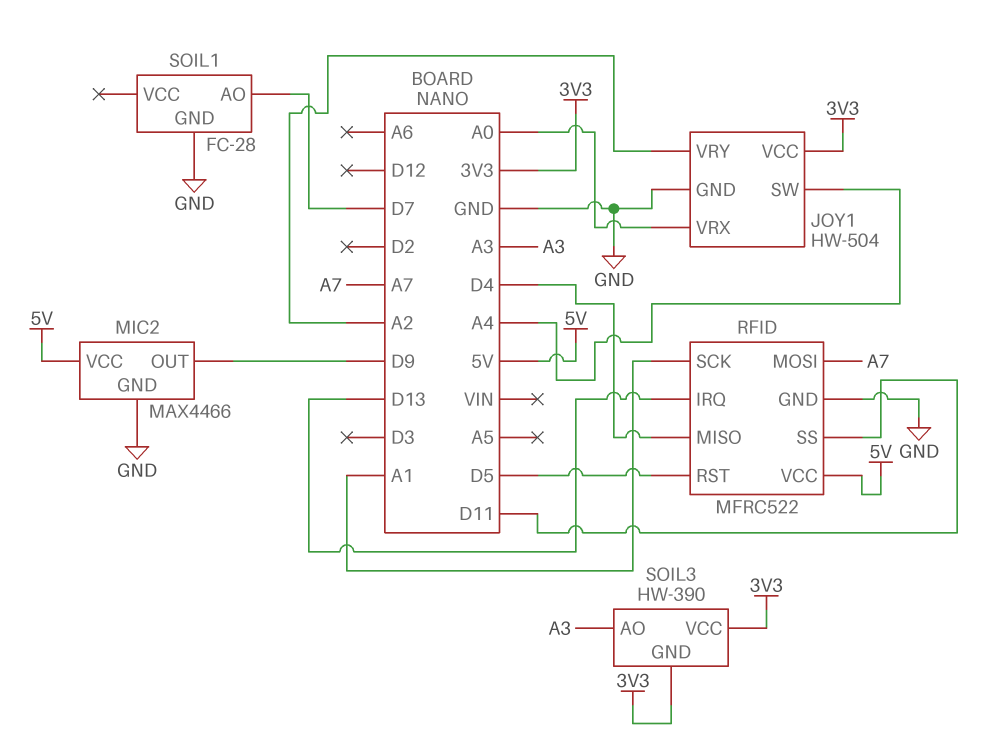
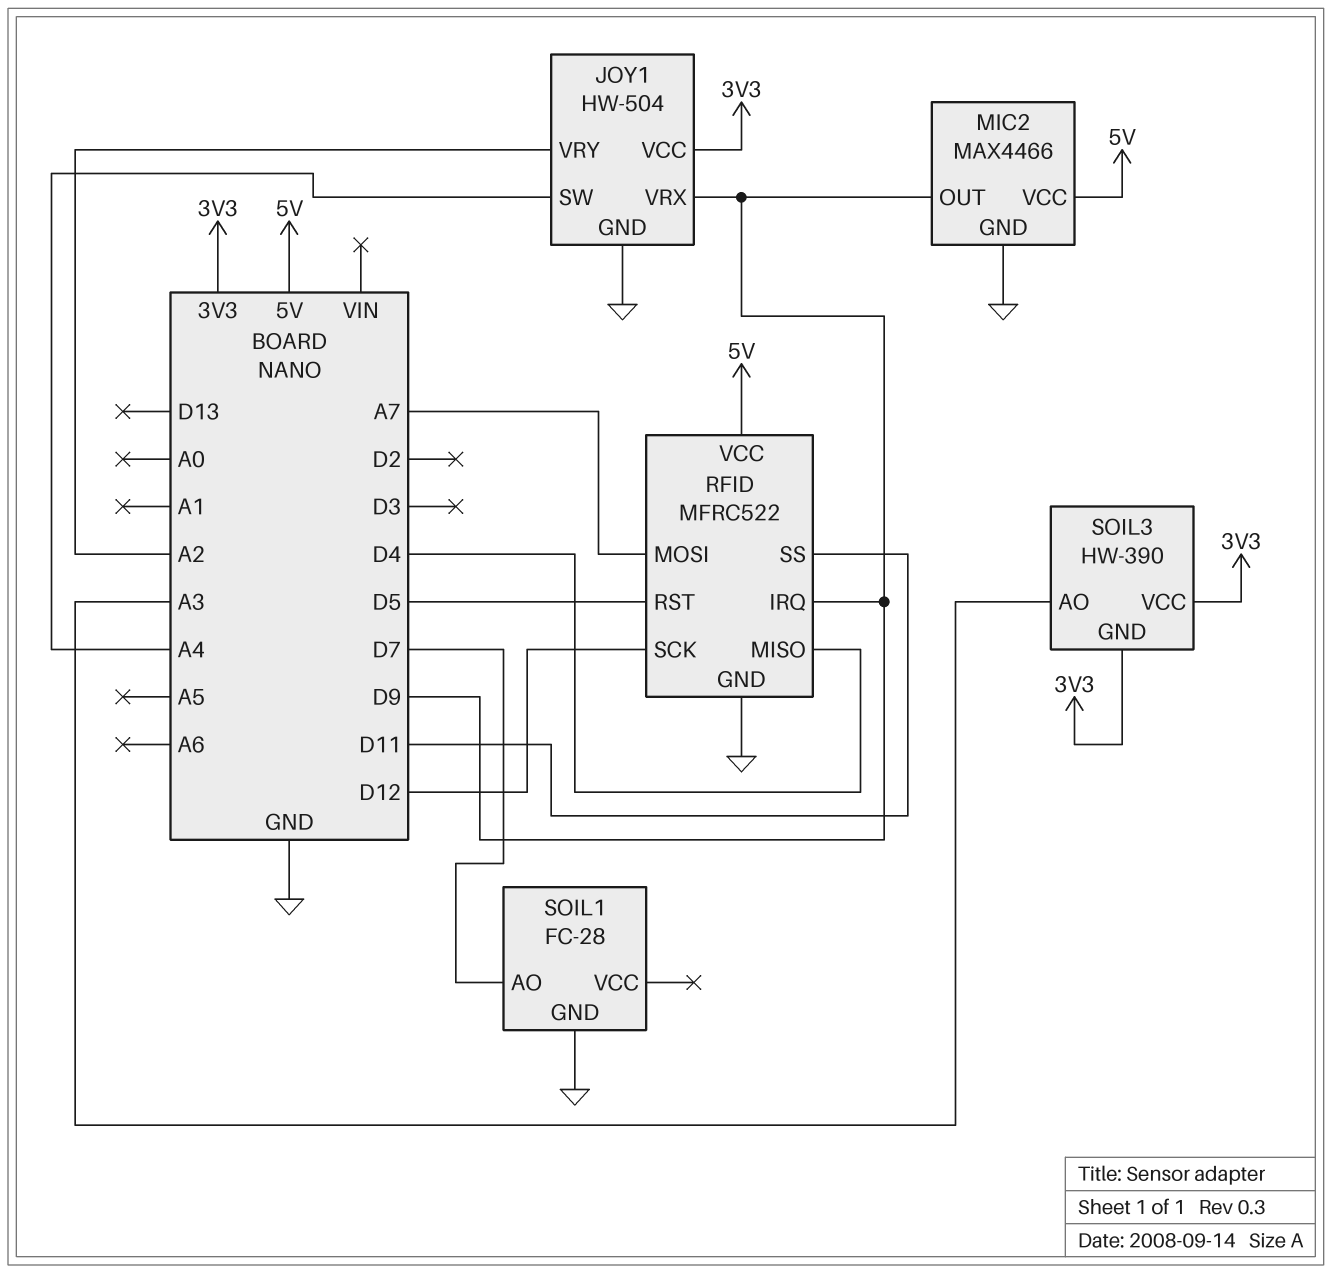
JOY1 pin VRX: A0 -> D9
RFID pin IRQ: D13 -> D9
RFID pin SCK: A1 -> D12

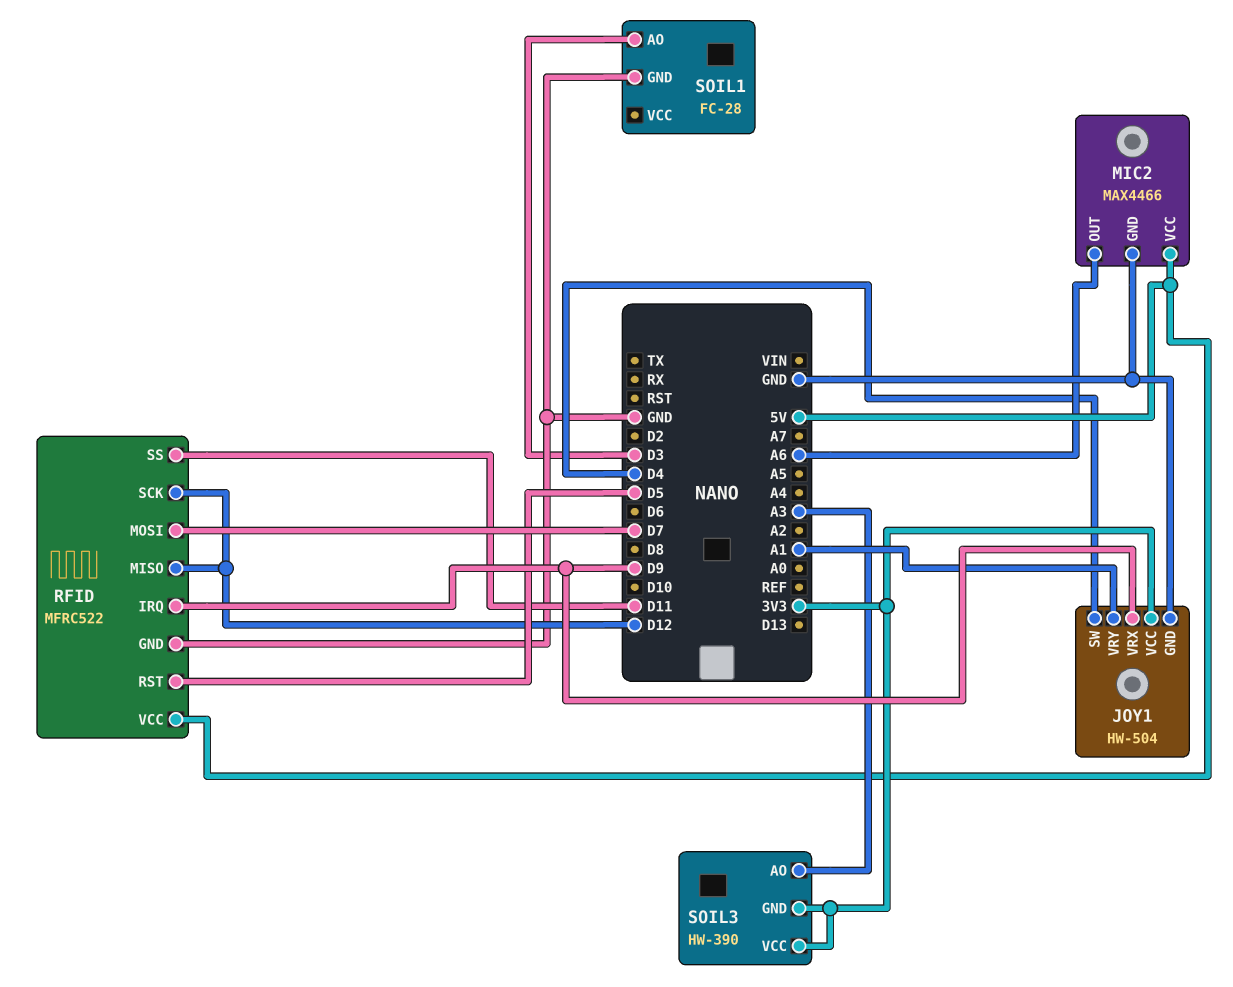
JOY1 pin SW: A4 -> D4
JOY1 pin VRY: A2 -> A1
MIC2 pin OUT: D9 -> A6
RFID pin MISO: D4 -> D12
RFID pin MOSI: A7 -> D7
SOIL1 pin AO: D7 -> D3

